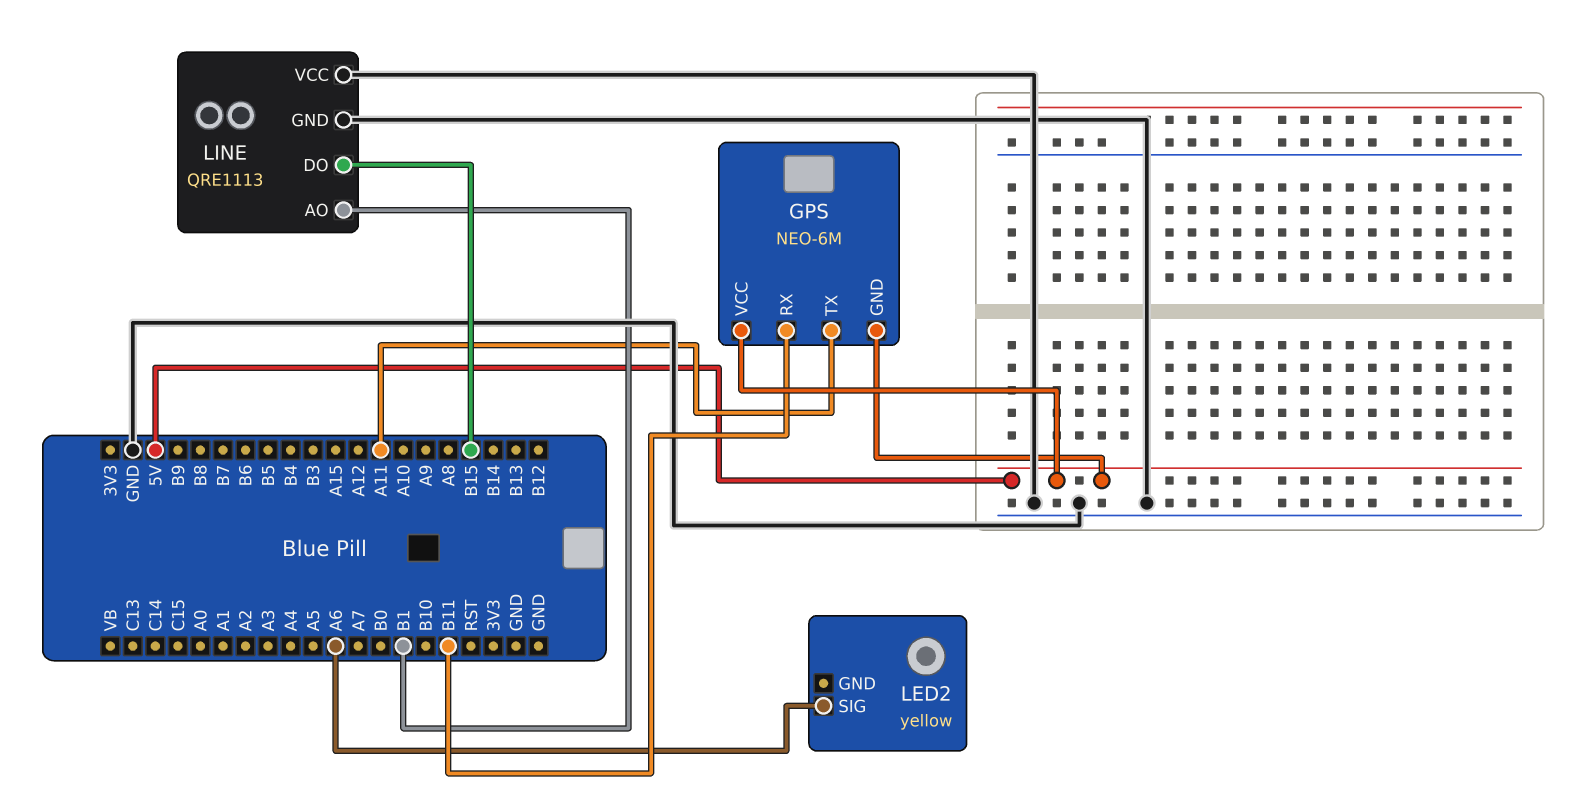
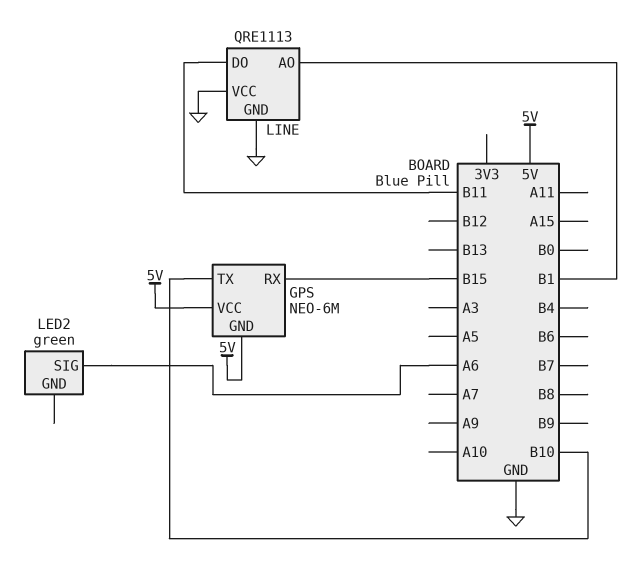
GPS pin RX: B11 -> B15
GPS pin TX: A11 -> B10
LED2: yellow -> green
LINE pin DO: B15 -> B11

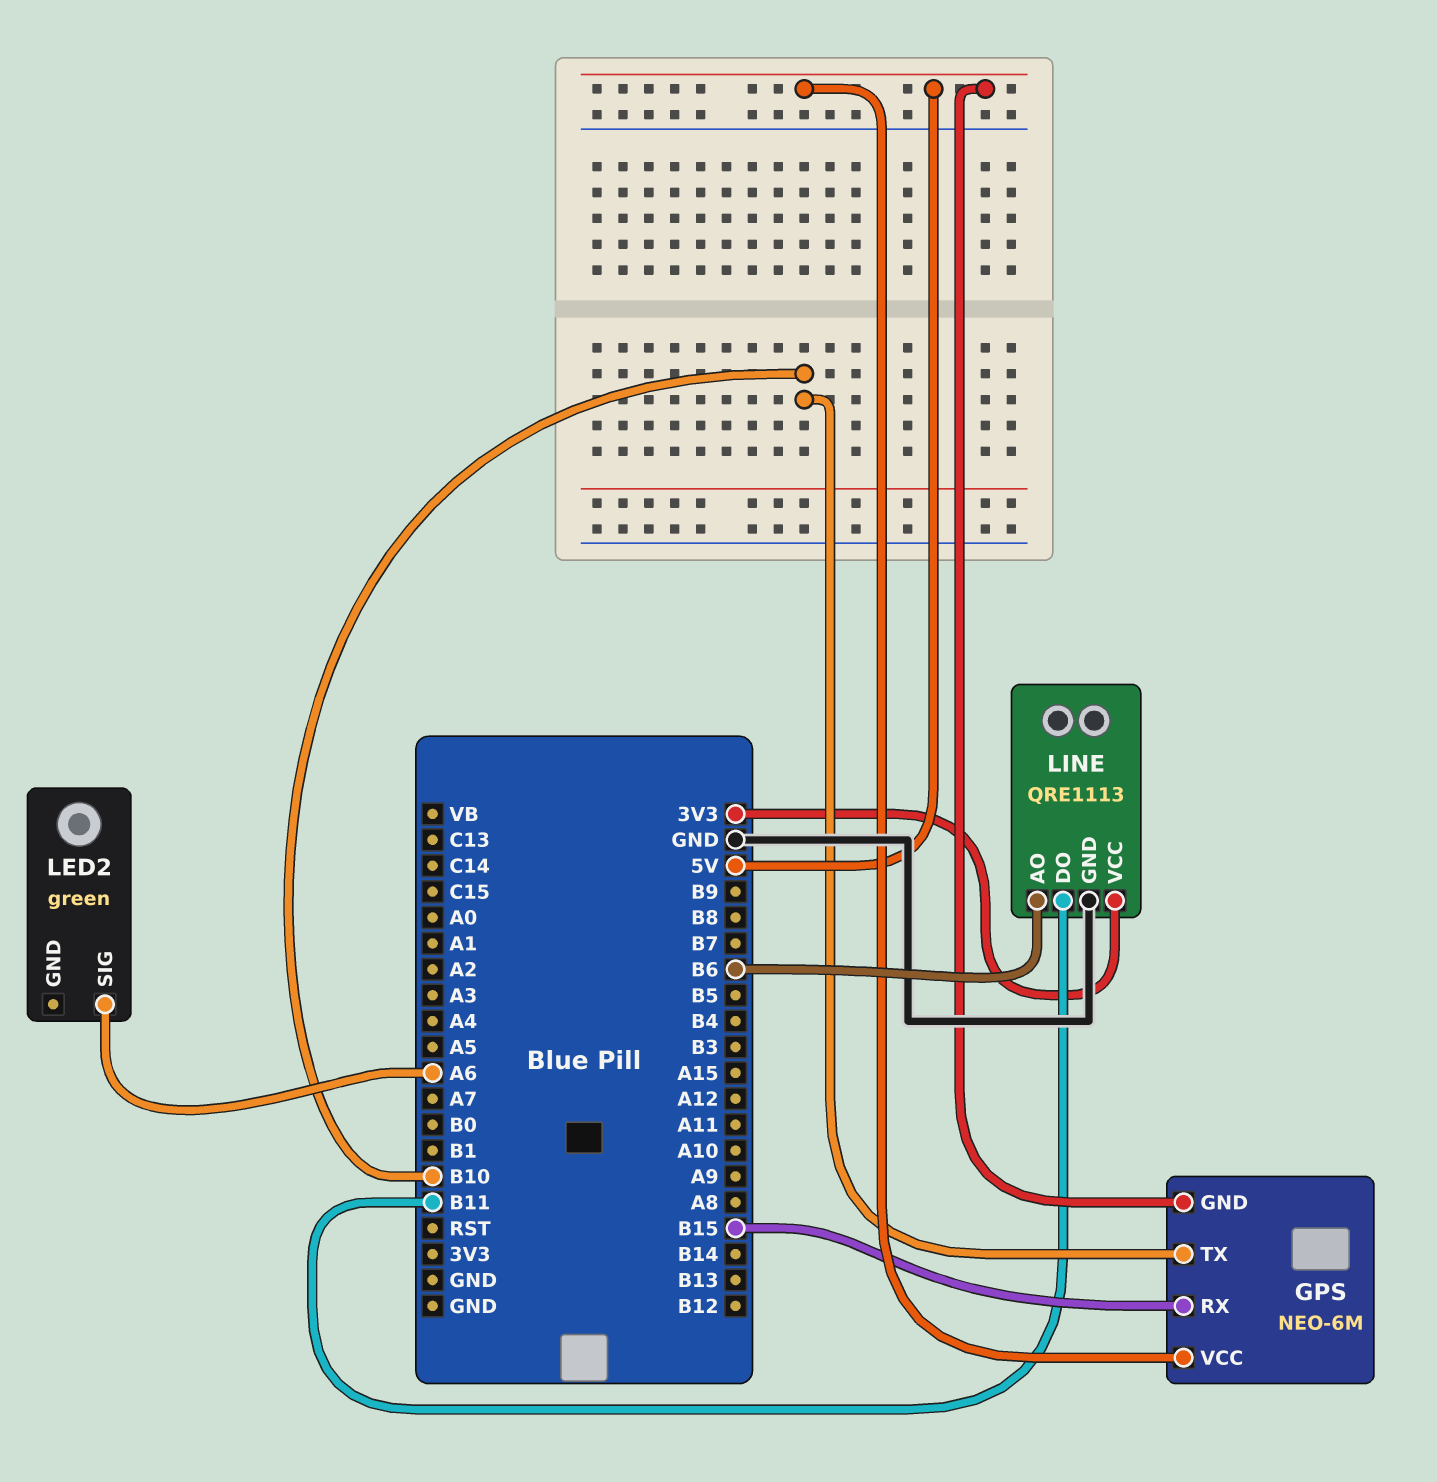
LINE pin AO: B1 -> B6
LINE pin VCC: GND -> 3V3

